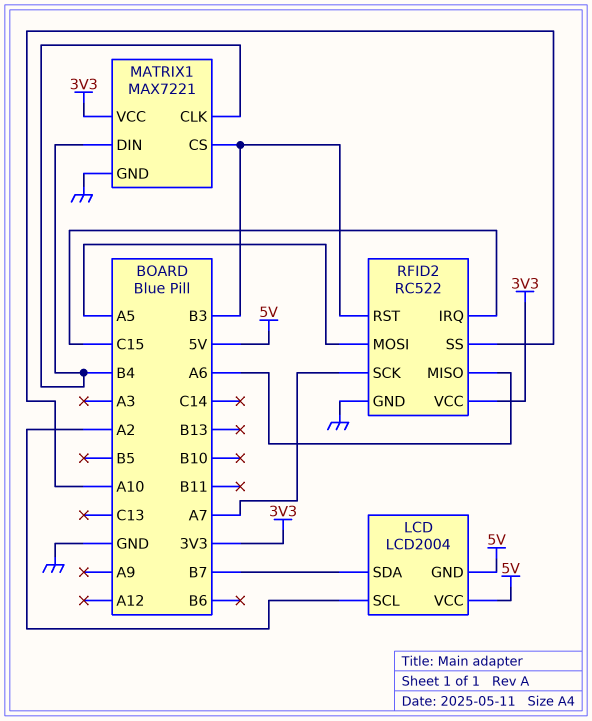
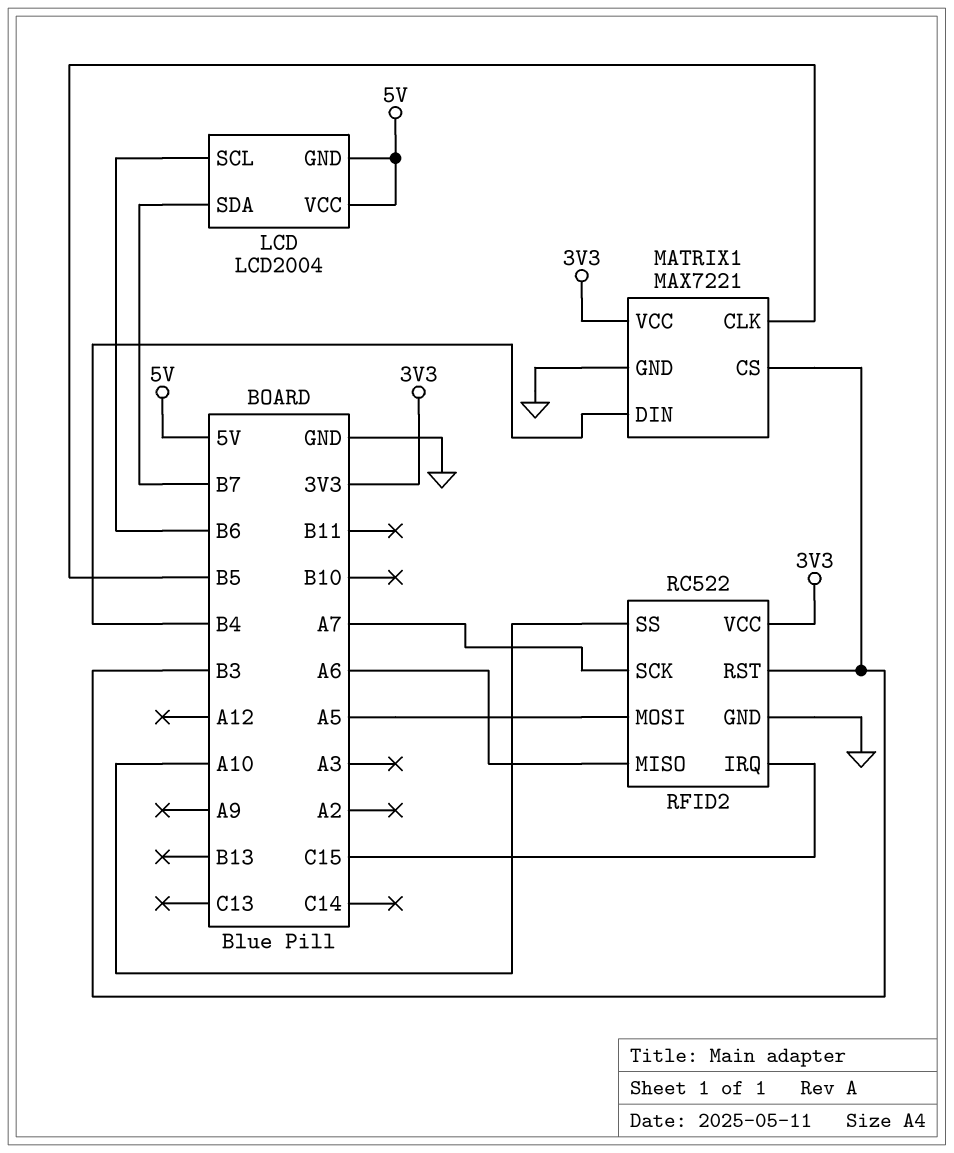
LCD pin SCL: A2 -> B6
MATRIX1 pin CLK: B4 -> B5

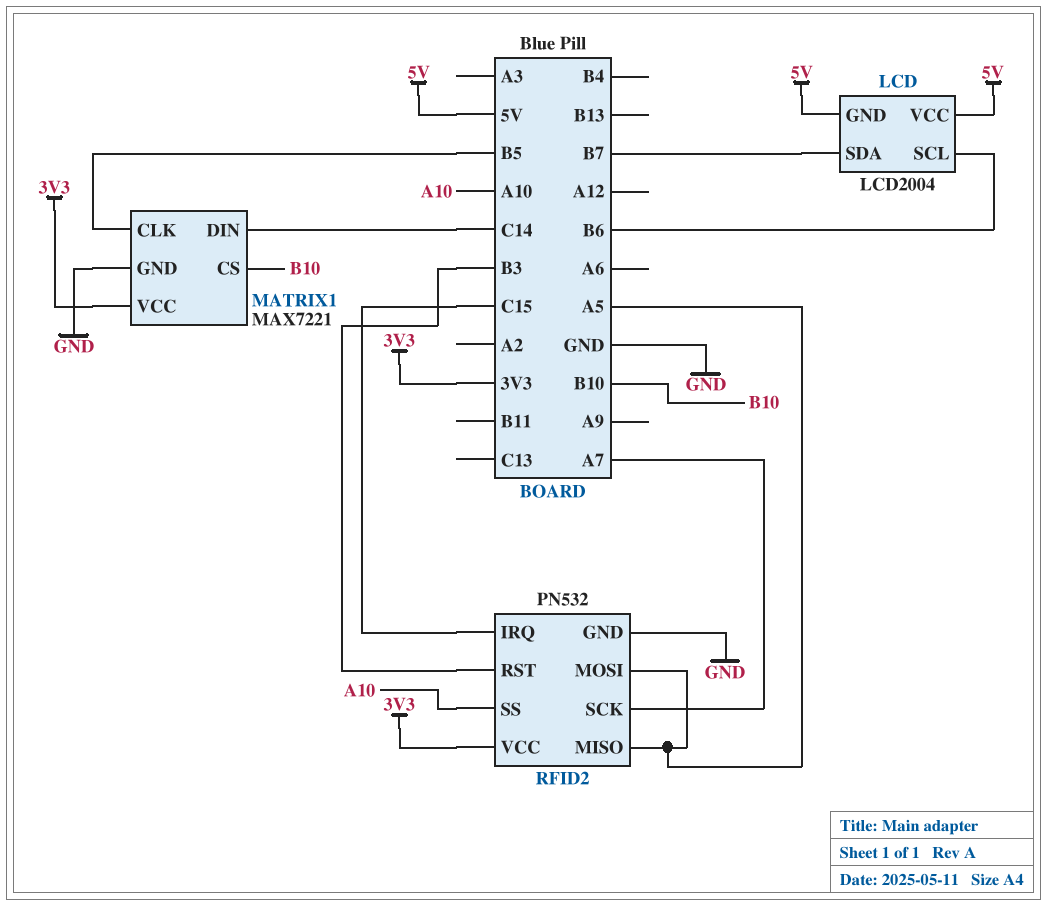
MATRIX1 pin CS: B3 -> B10
MATRIX1 pin DIN: B4 -> C14
RFID2: RC522 -> PN532
RFID2 pin MISO: A6 -> A5

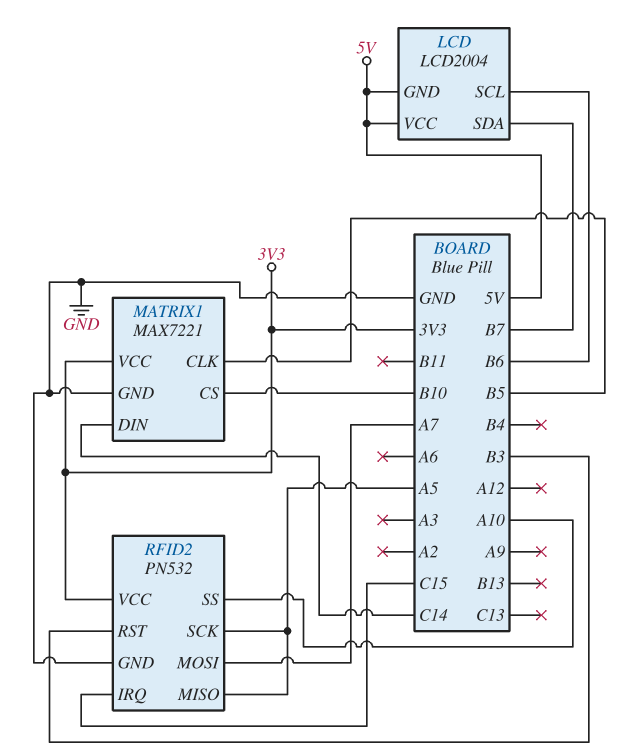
RFID2 pin MOSI: A5 -> A7
RFID2 pin SCK: A7 -> A5

